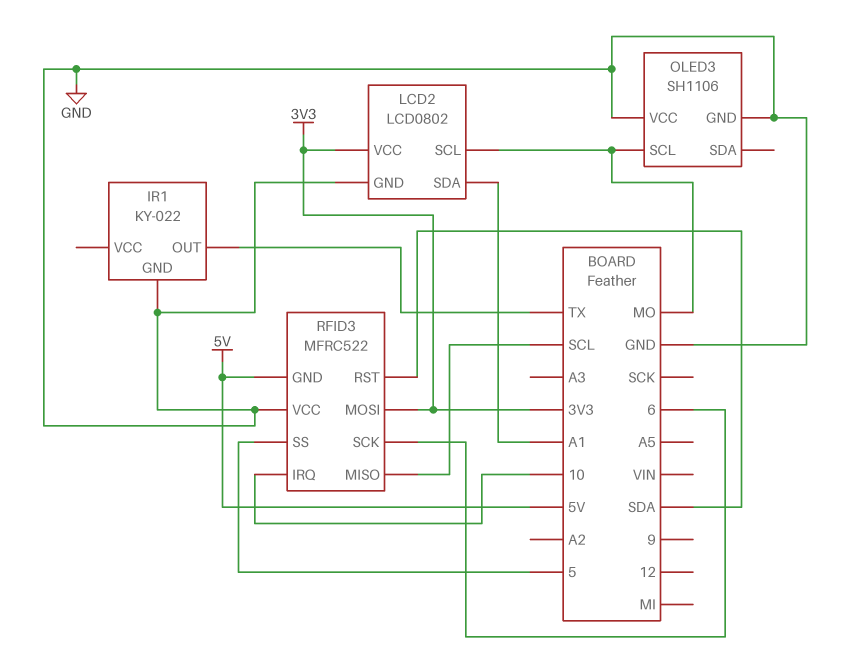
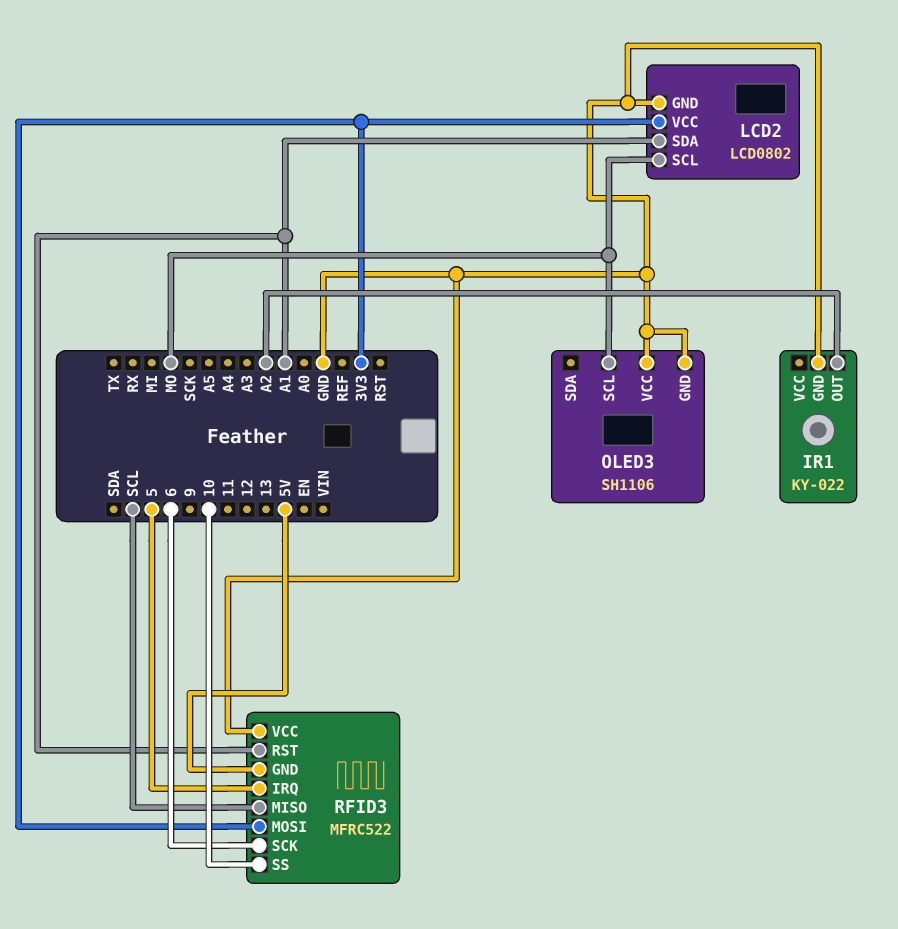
IR1 pin OUT: TX -> A2
RFID3 pin IRQ: 10 -> 5
RFID3 pin RST: SDA -> A1
RFID3 pin SS: 5 -> 10

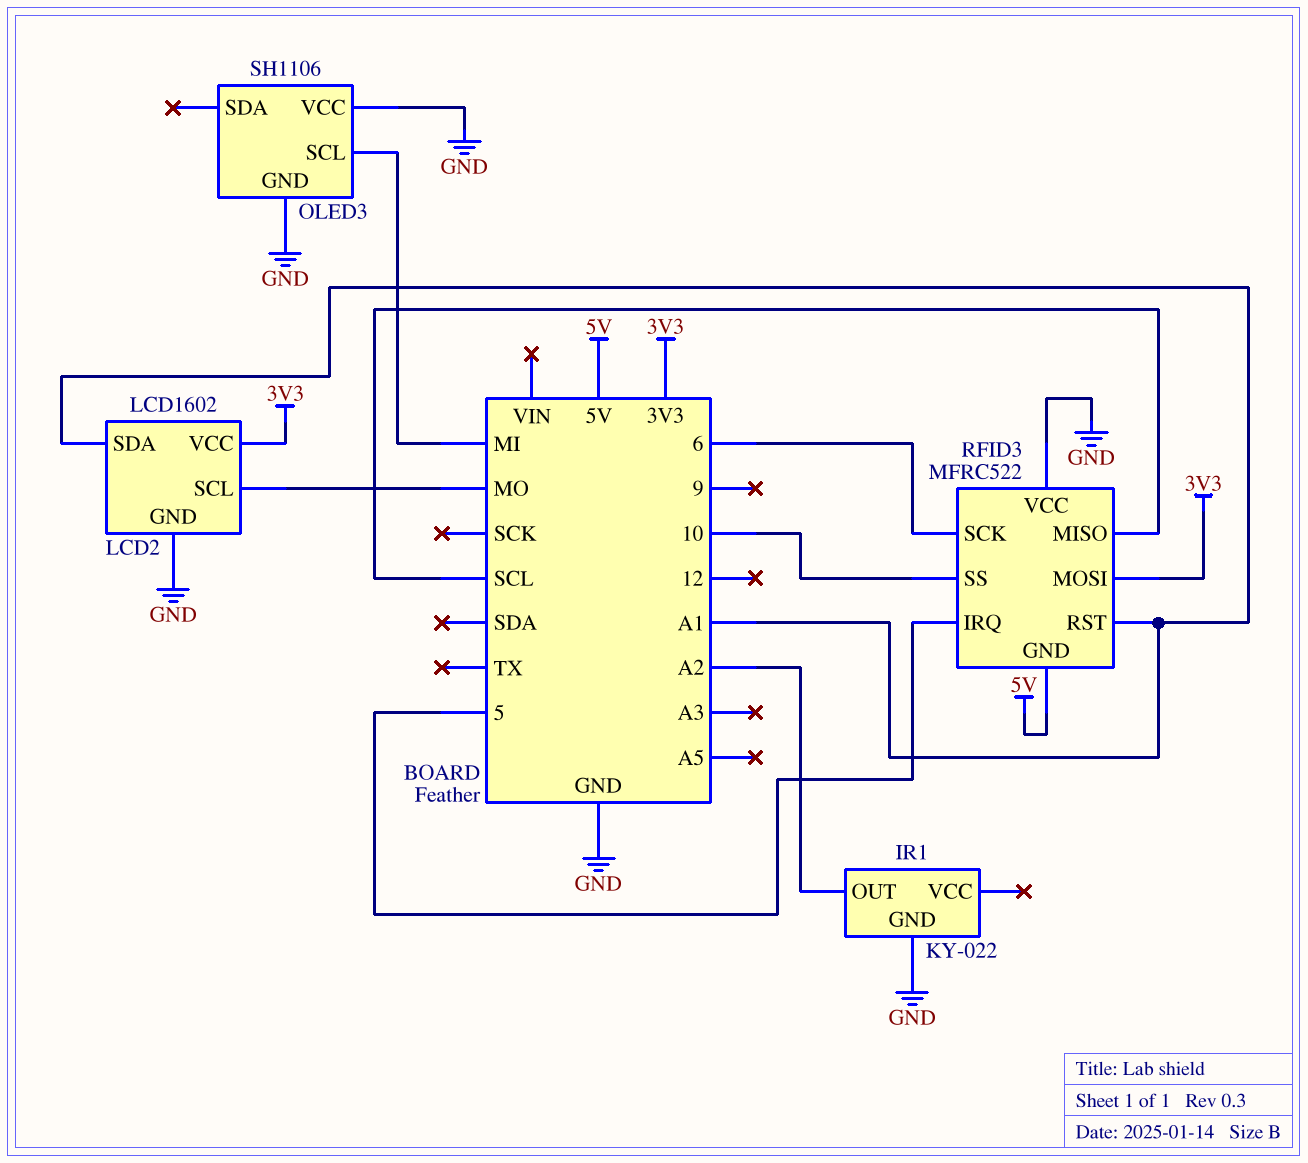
LCD2: LCD0802 -> LCD1602
OLED3 pin SCL: MO -> MI

